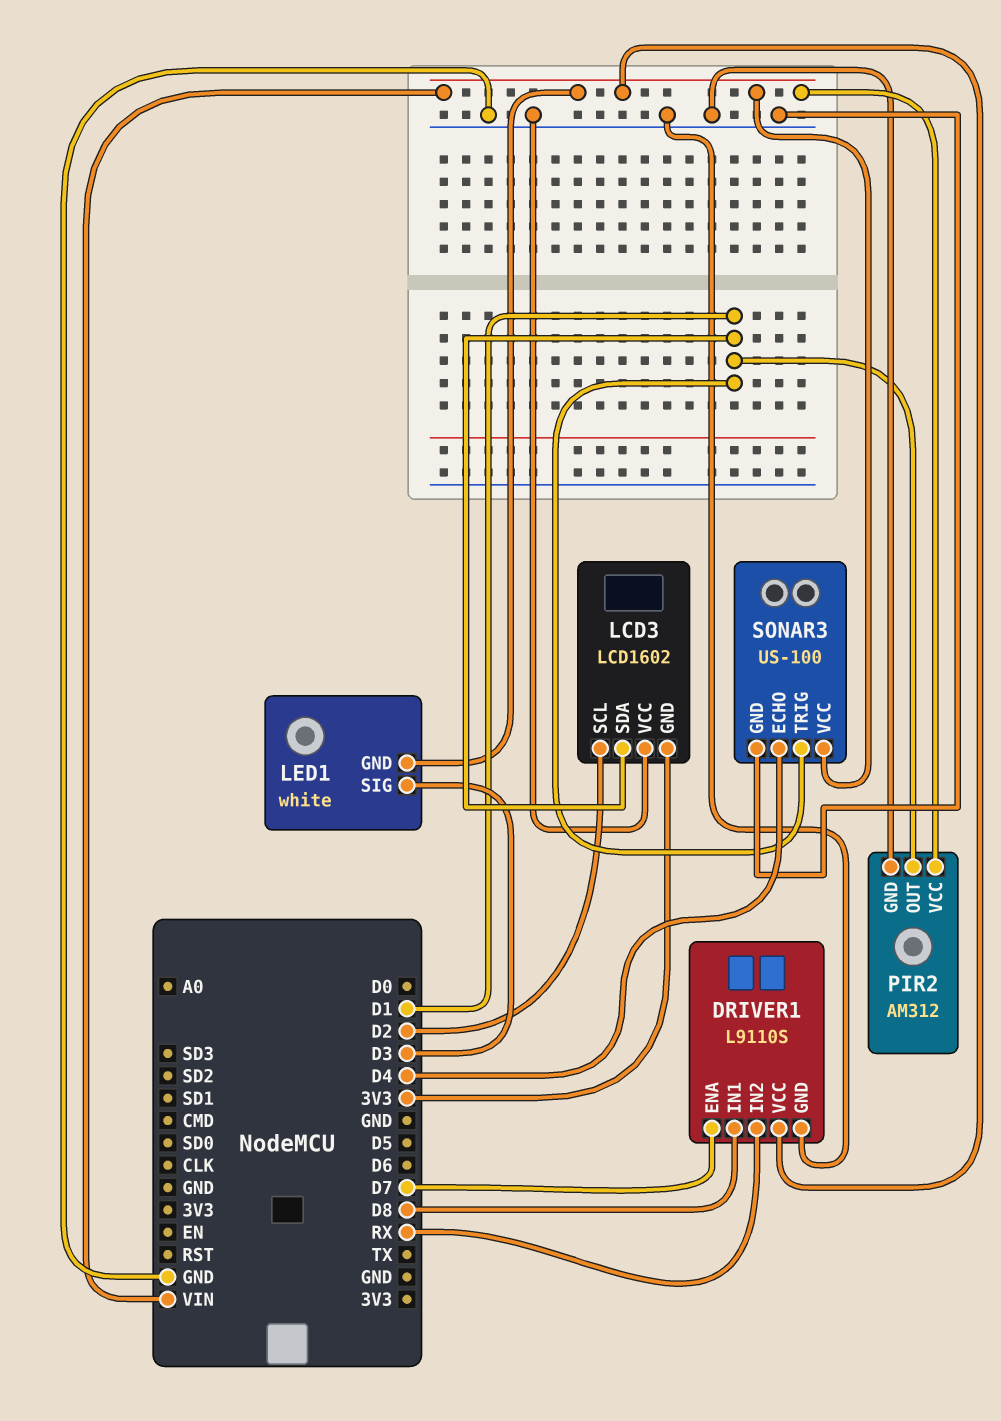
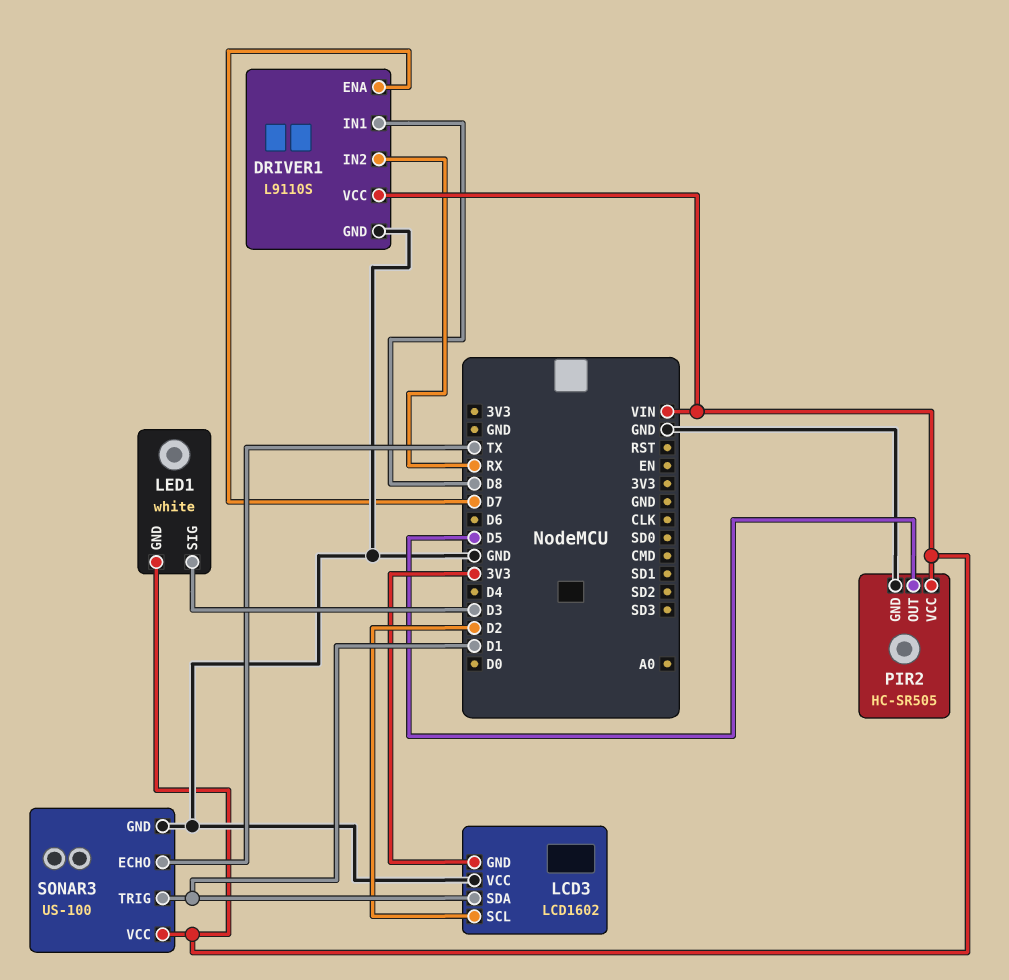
PIR2: AM312 -> HC-SR505
PIR2 pin OUT: D1 -> D5
SONAR3 pin ECHO: D4 -> TX

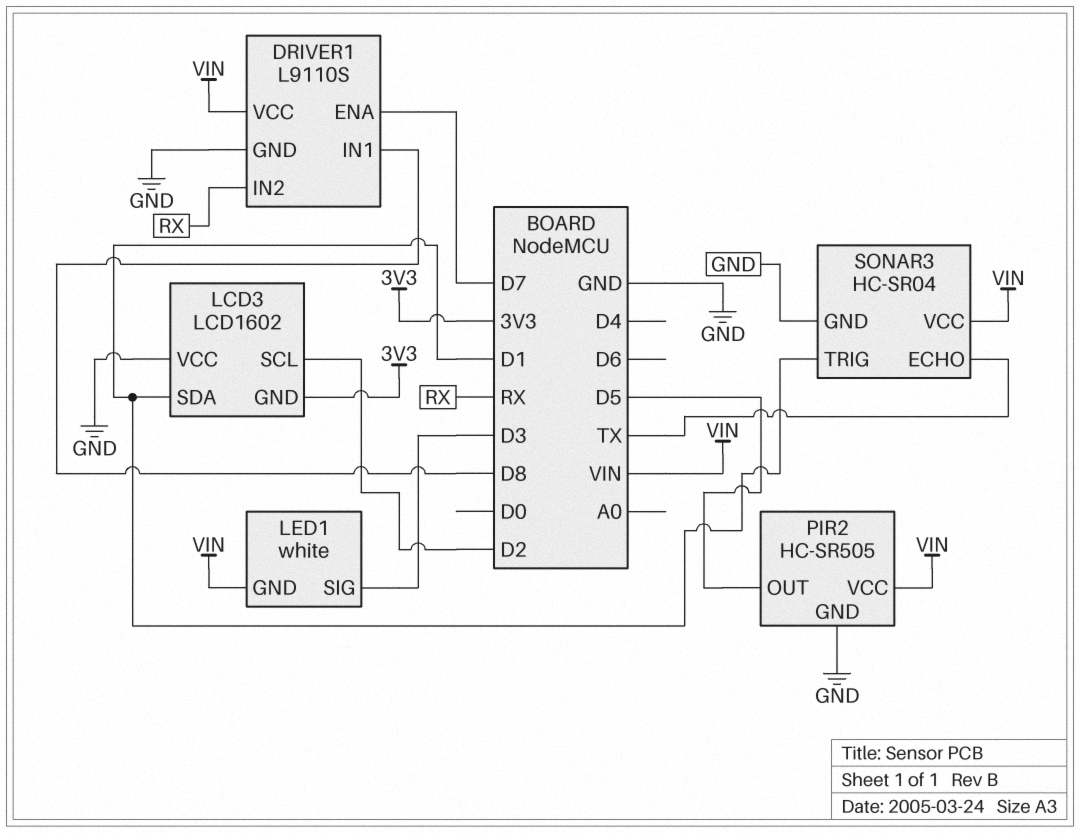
SONAR3: US-100 -> HC-SR04

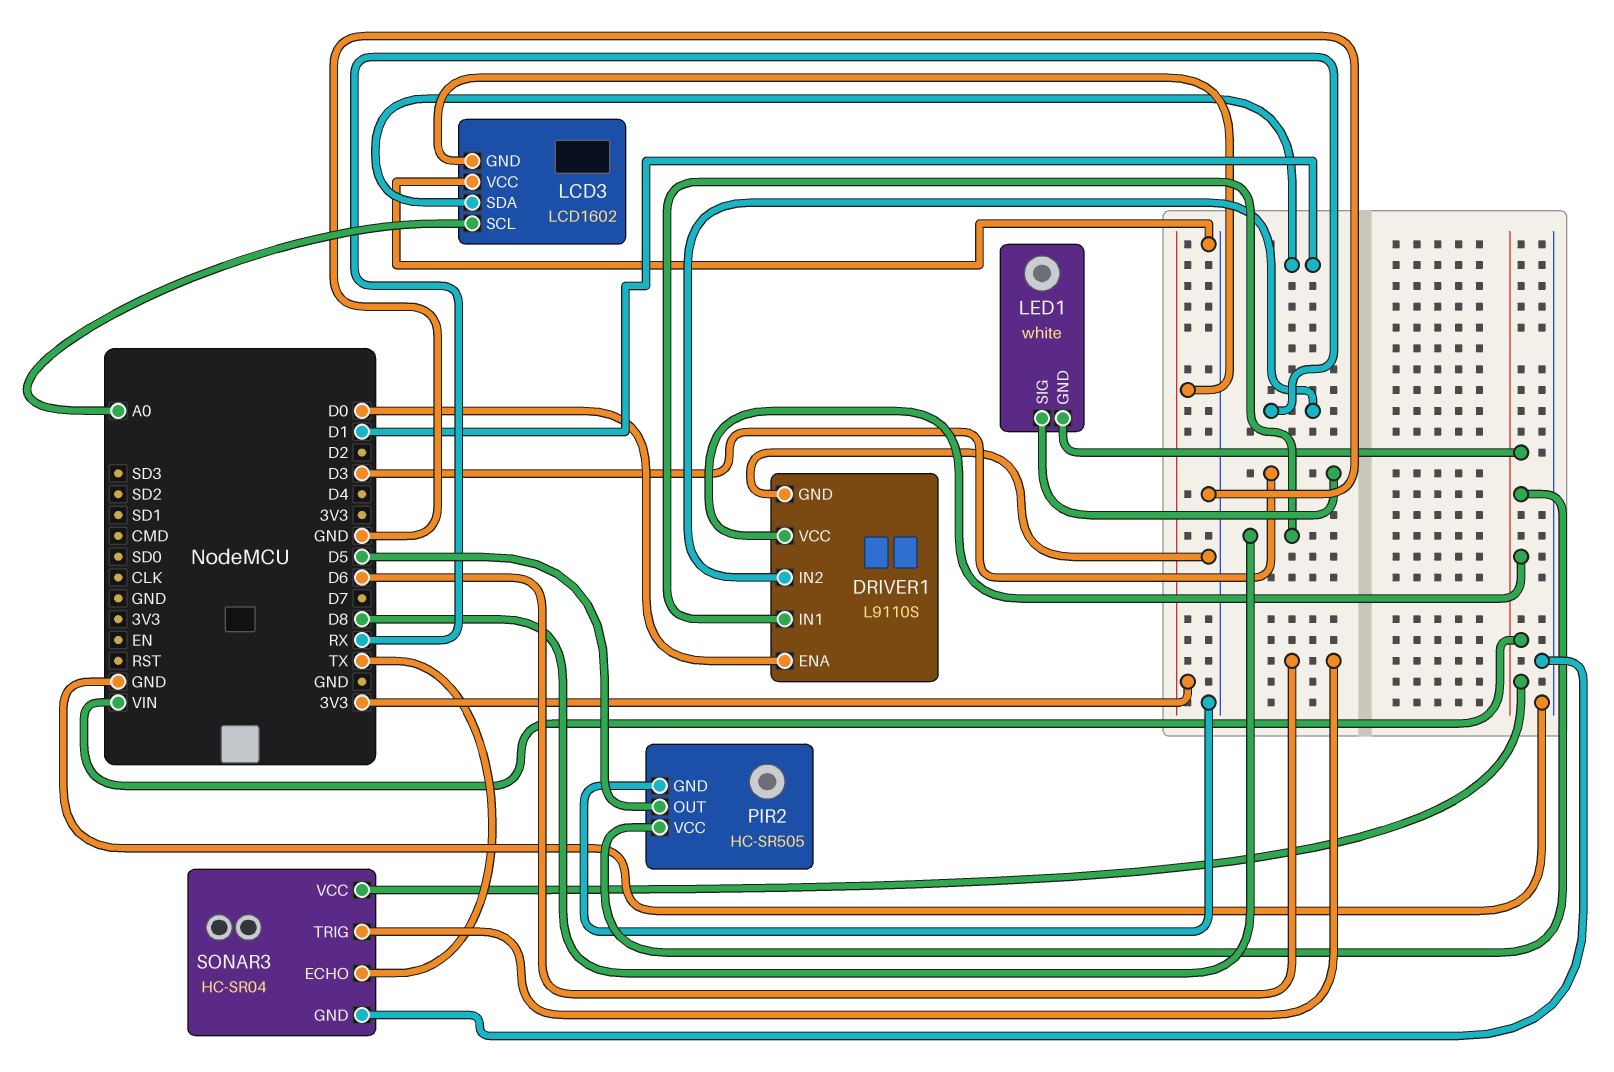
DRIVER1 pin ENA: D7 -> D0
LCD3 pin SCL: D2 -> A0
SONAR3 pin TRIG: D1 -> D6

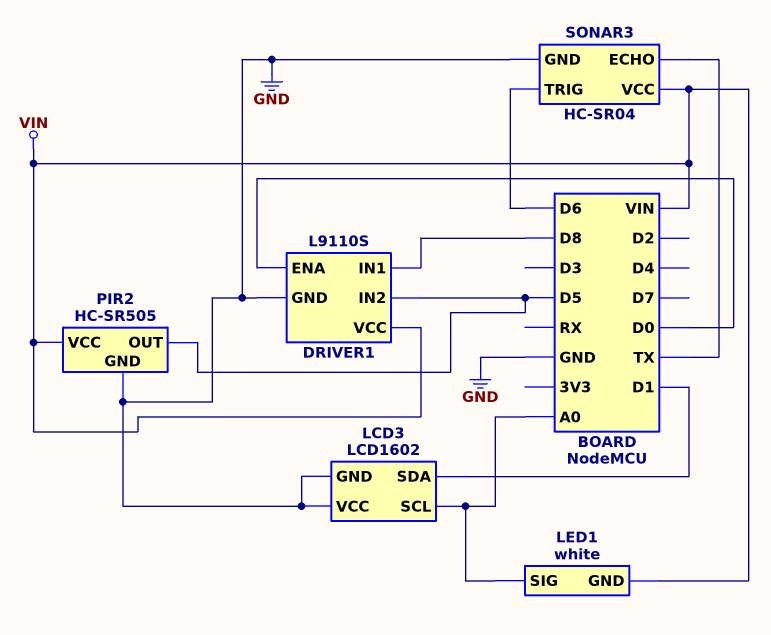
DRIVER1 pin IN2: RX -> D5
LCD3 pin GND: 3V3 -> GND
LED1 pin SIG: D3 -> A0

